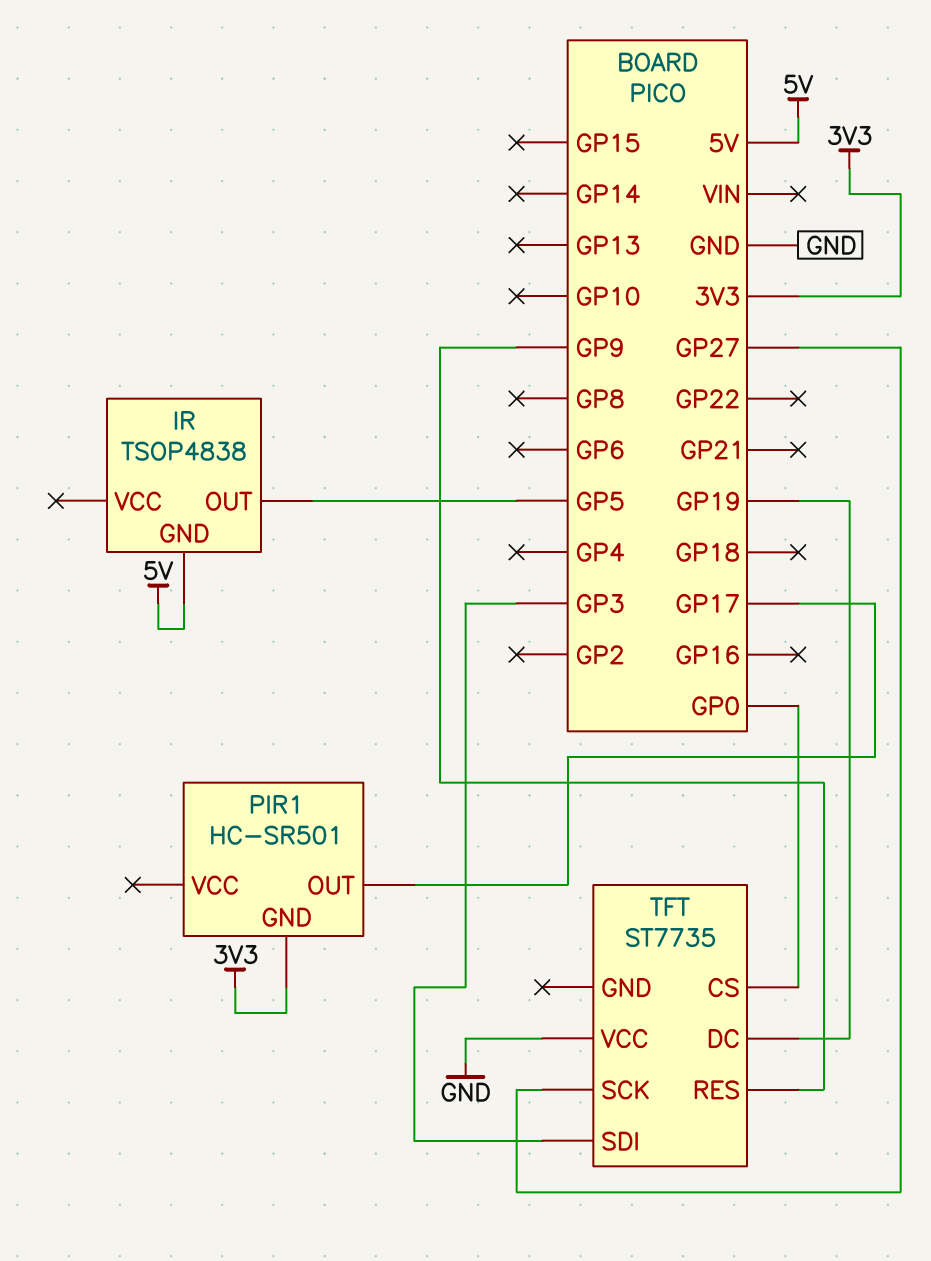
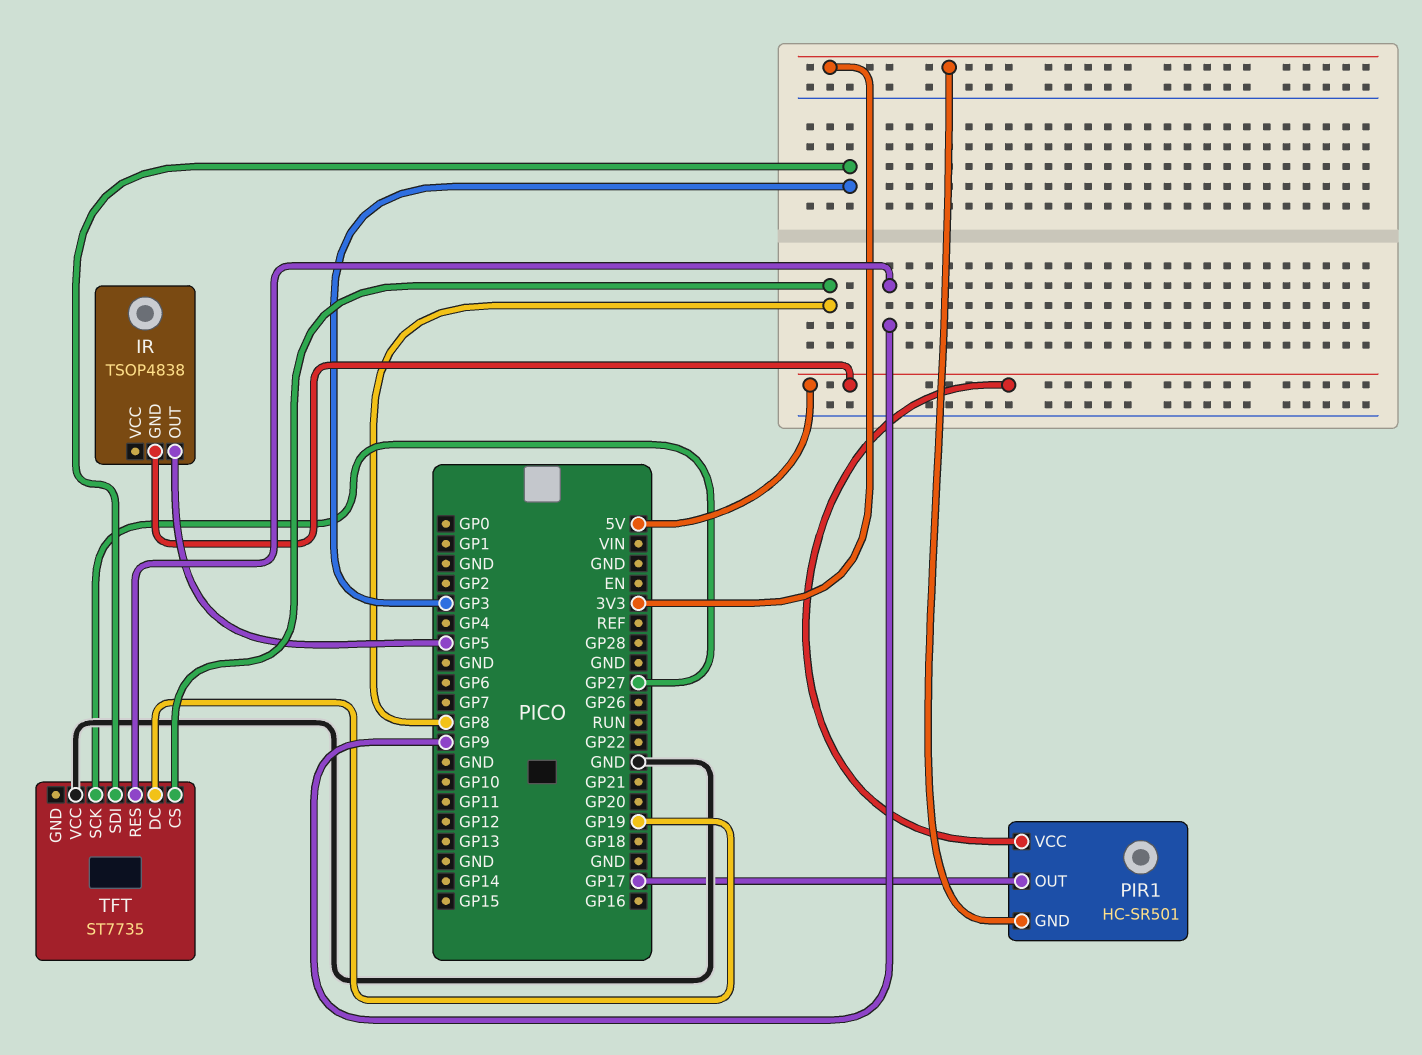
PIR1 pin VCC: none -> 5V
TFT pin CS: GP0 -> GP8

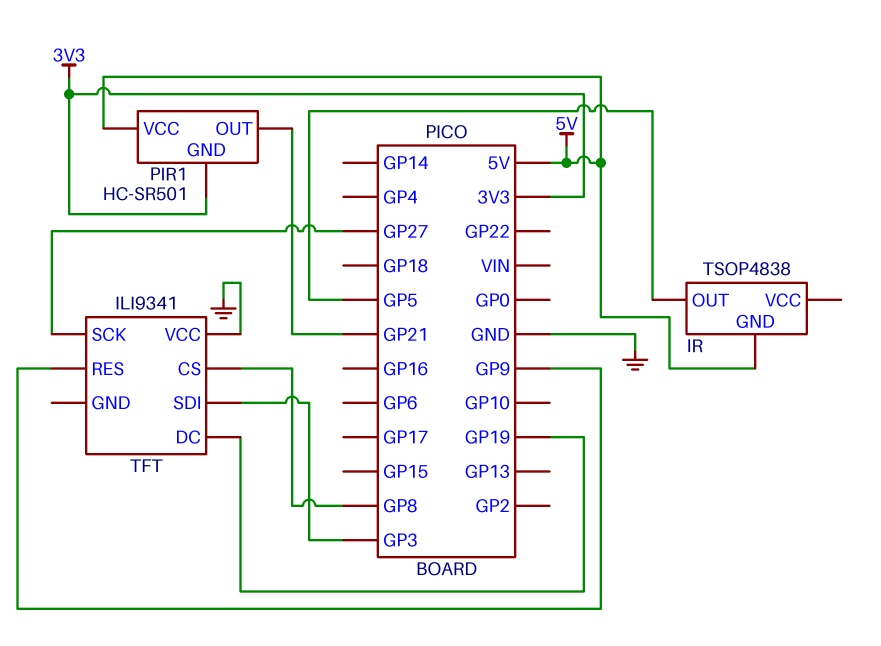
PIR1 pin OUT: GP17 -> GP21
TFT: ST7735 -> ILI9341

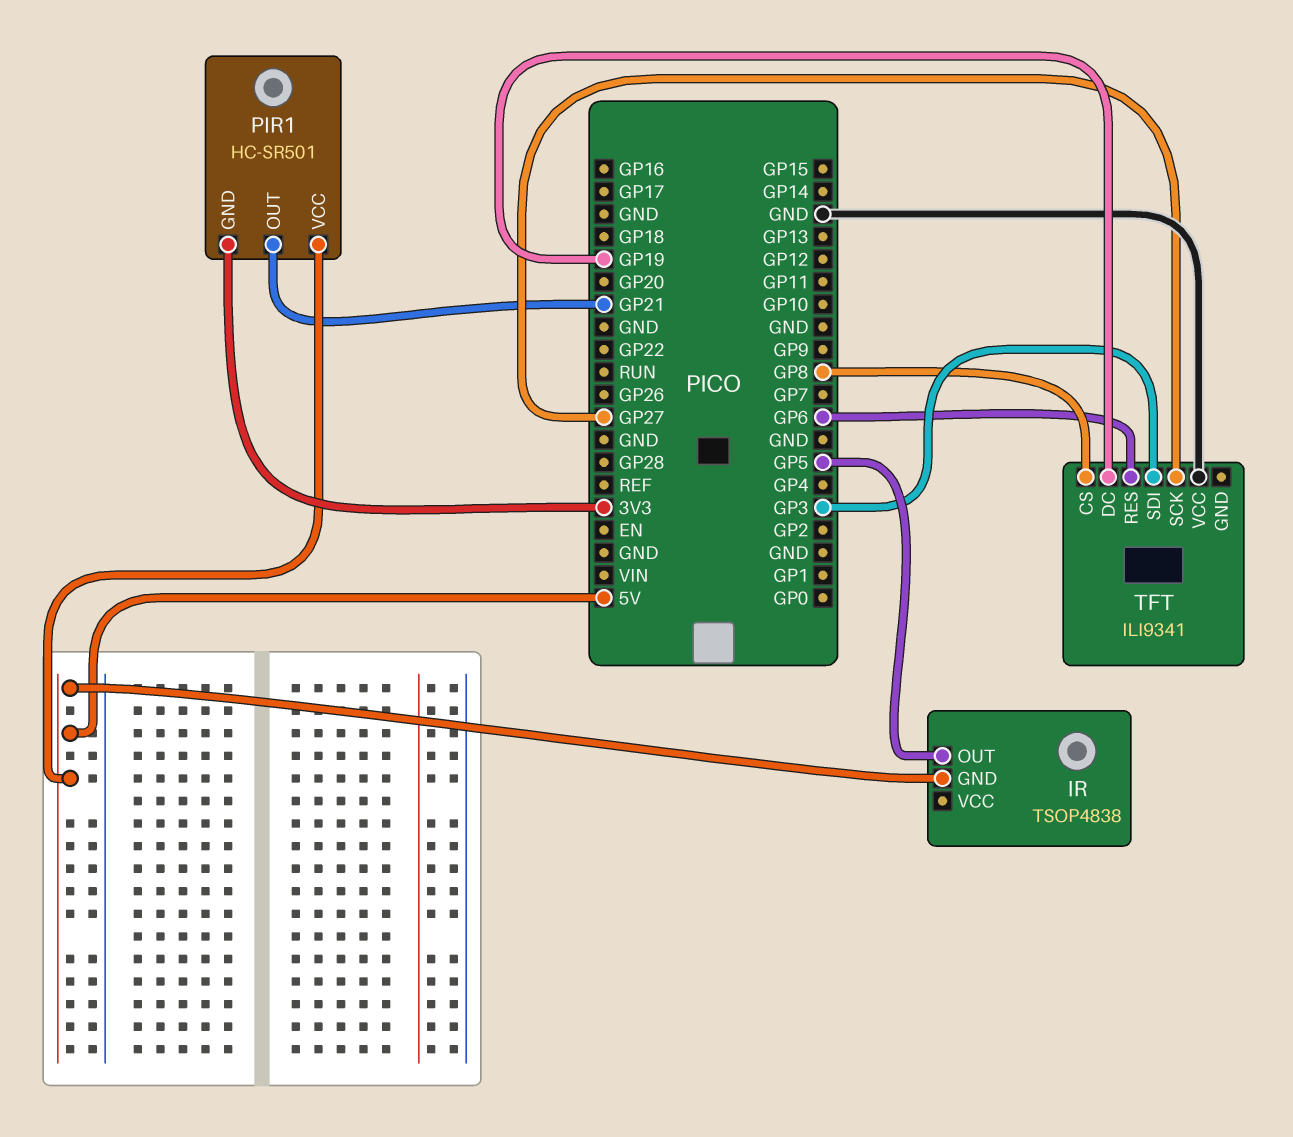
TFT pin RES: GP9 -> GP6

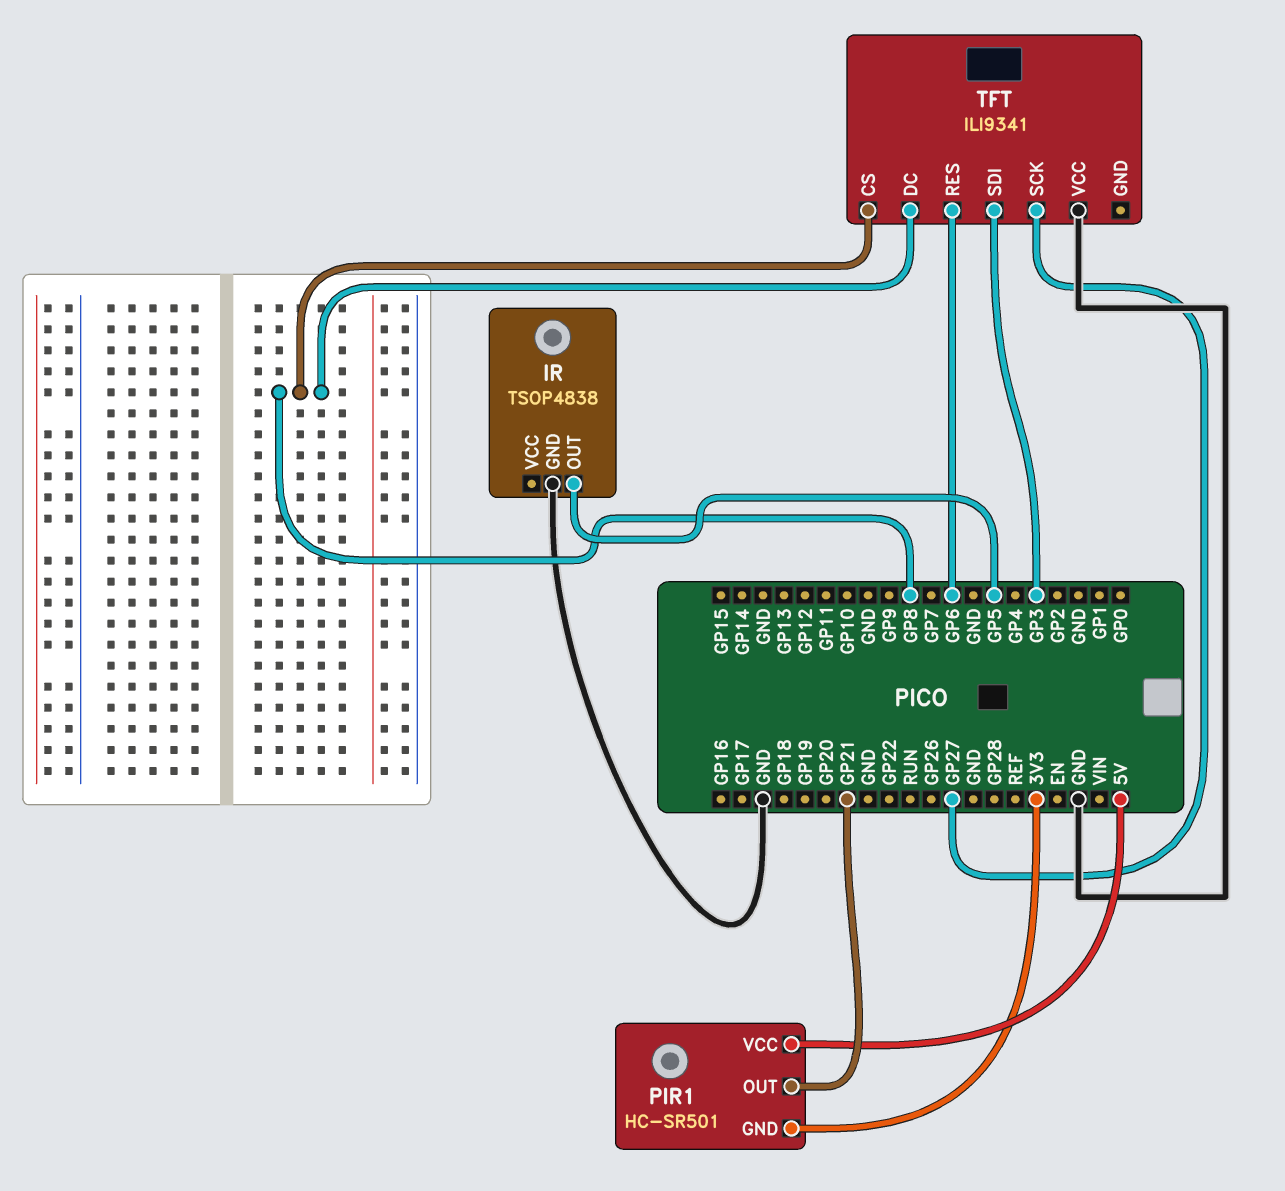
IR pin GND: 5V -> GND
TFT pin DC: GP19 -> GP8

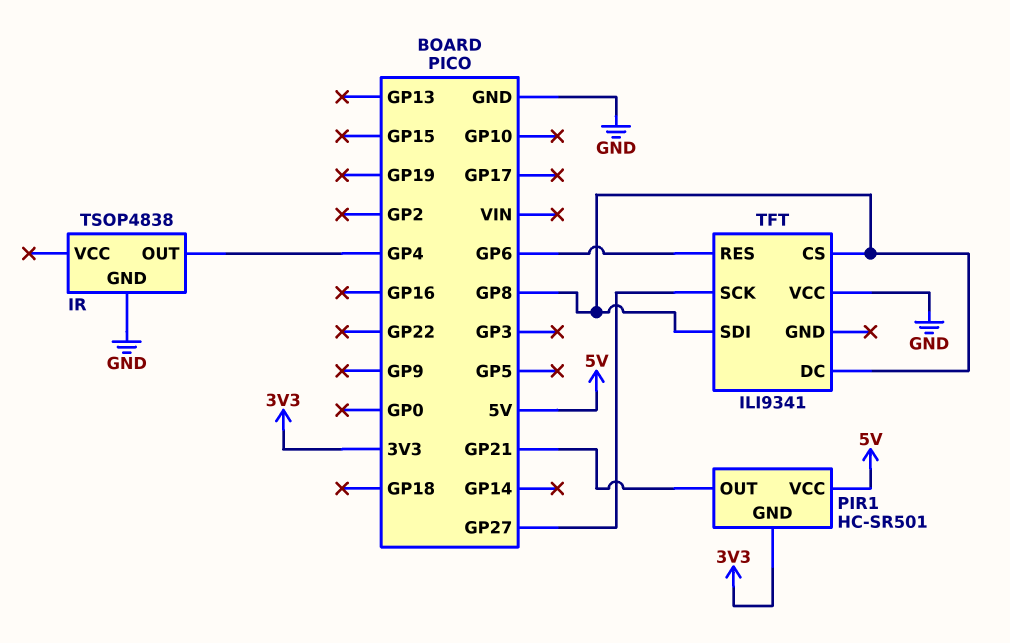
IR pin OUT: GP5 -> GP4
TFT pin SDI: GP3 -> GP8

